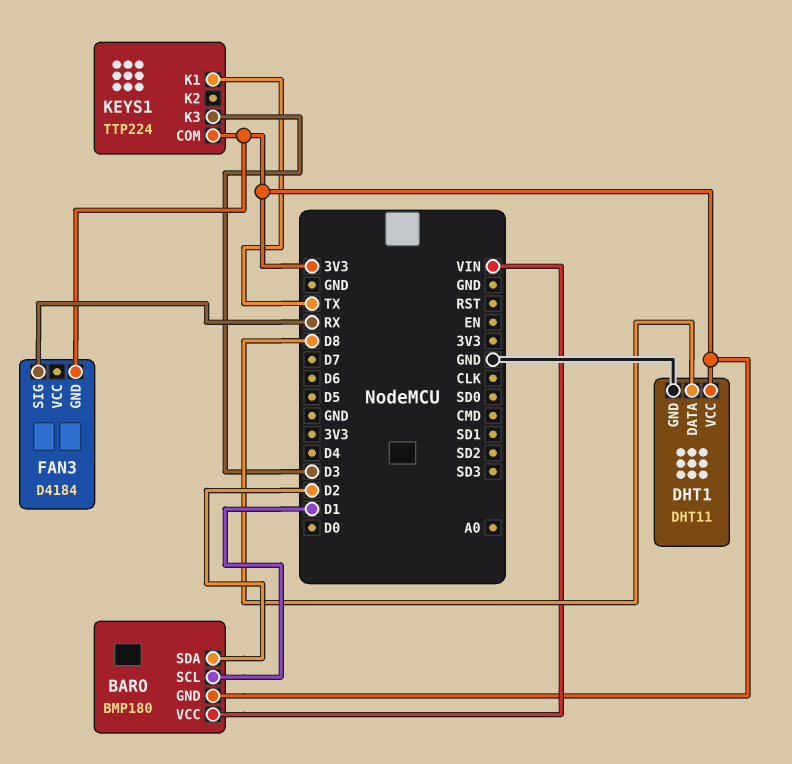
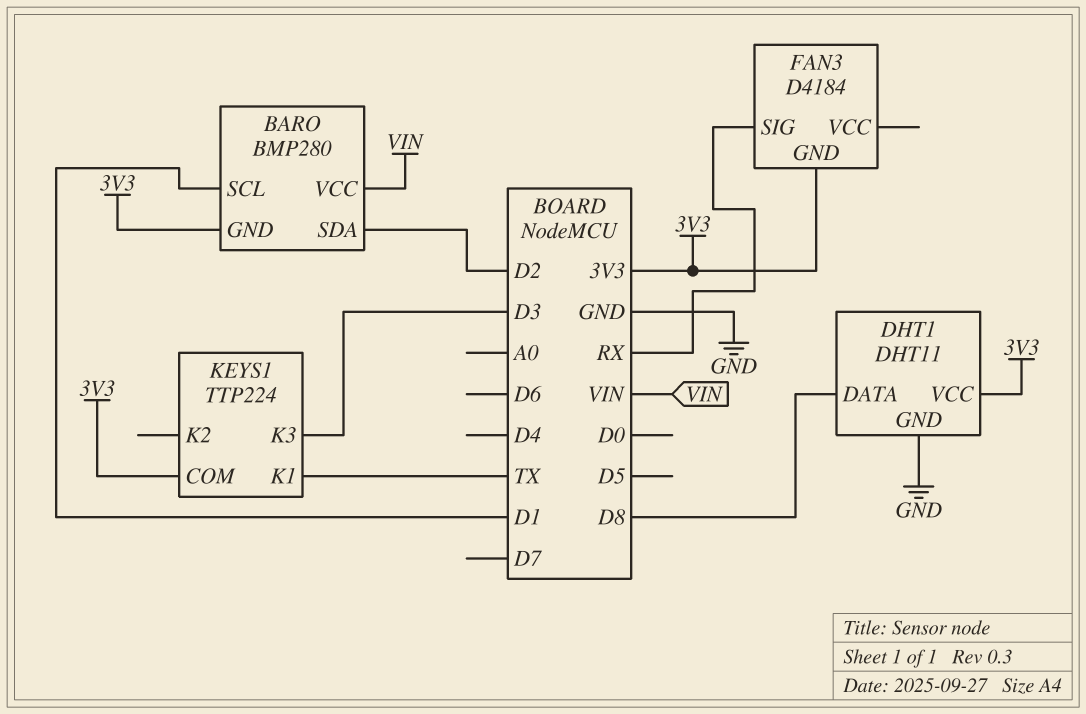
BARO: BMP180 -> BMP280

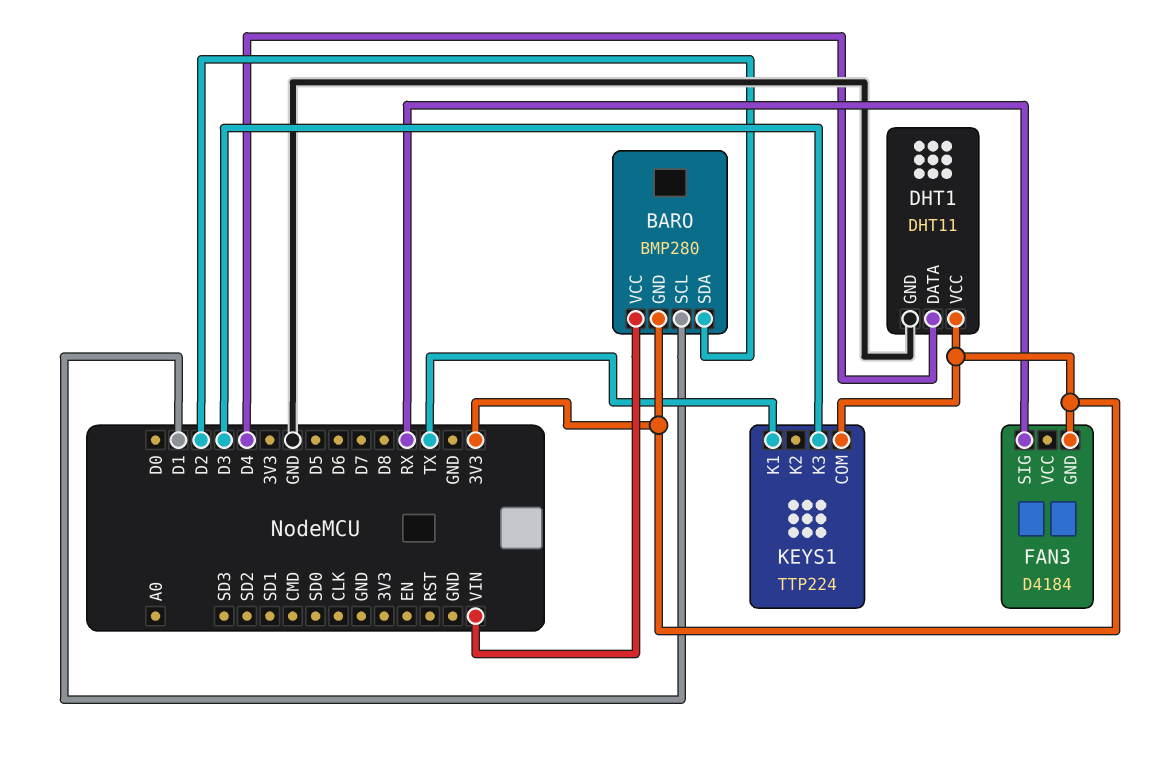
DHT1 pin DATA: D8 -> D4

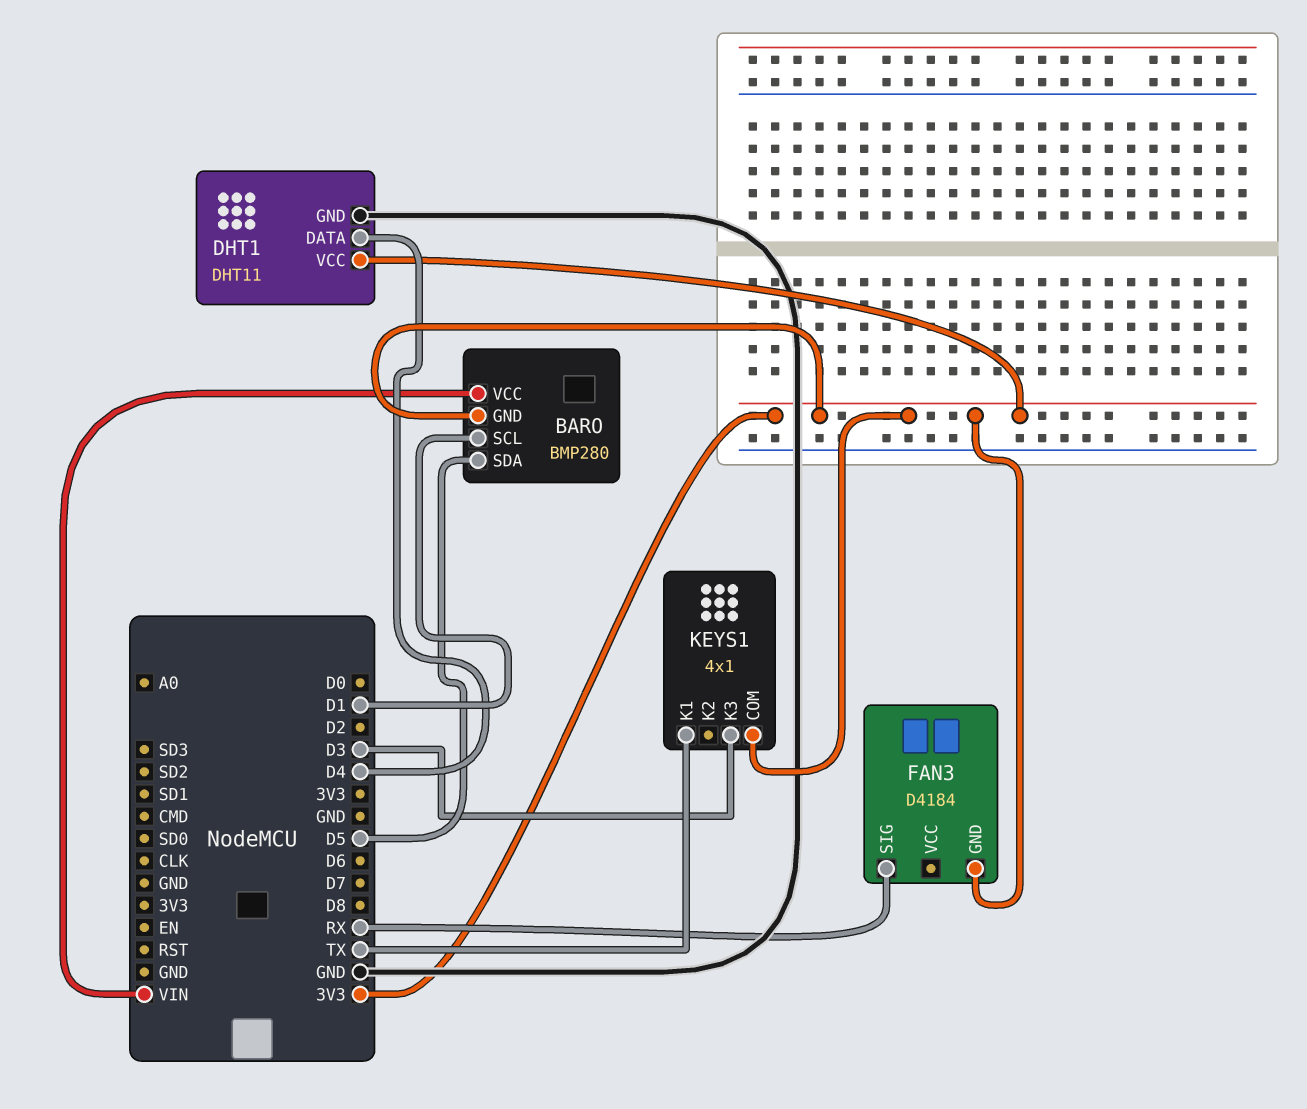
BARO pin SDA: D2 -> D5
KEYS1: TTP224 -> 4x1

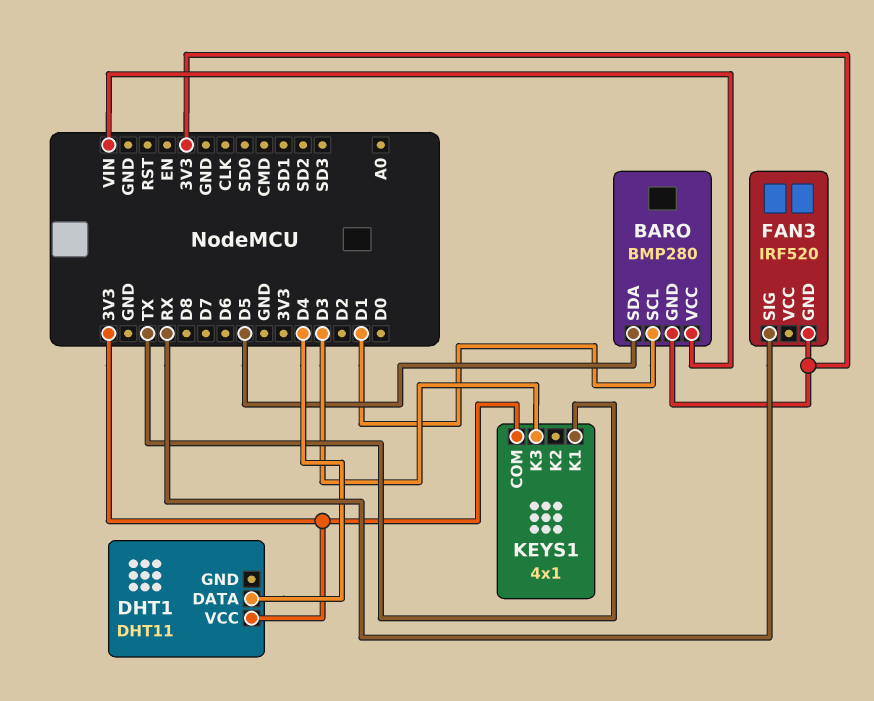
DHT1 pin GND: GND -> none
FAN3: D4184 -> IRF520

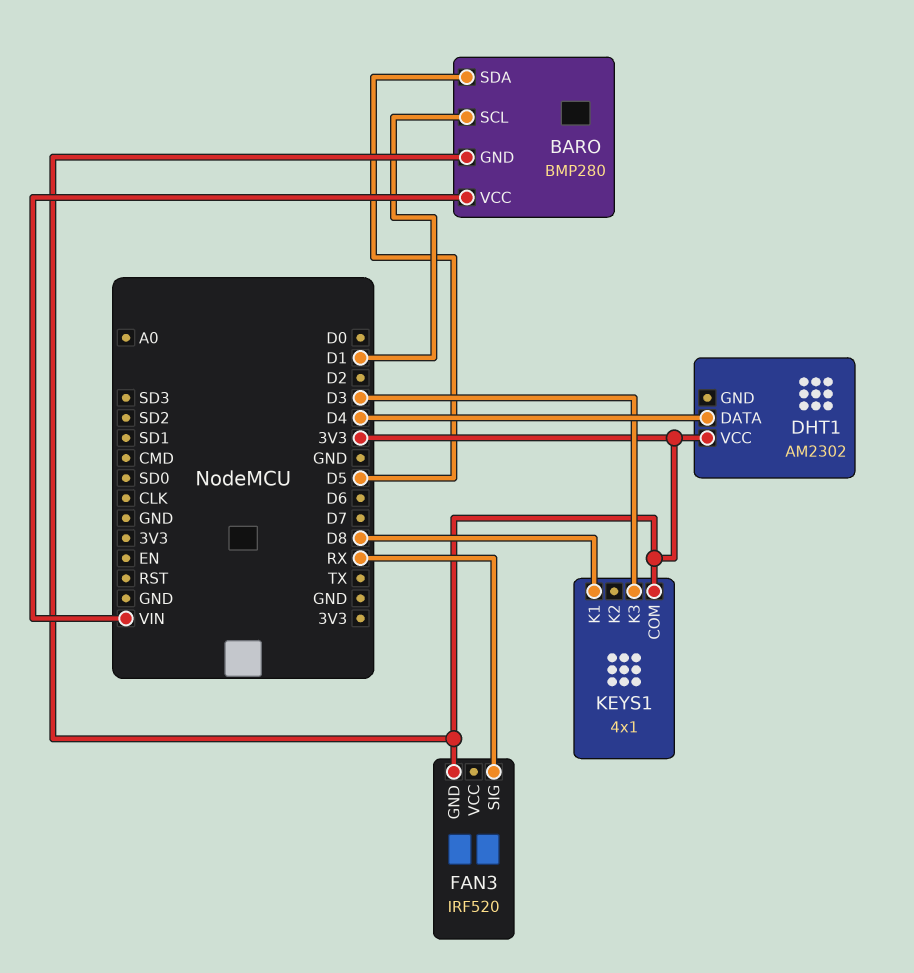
DHT1: DHT11 -> AM2302
KEYS1 pin K1: TX -> D8

